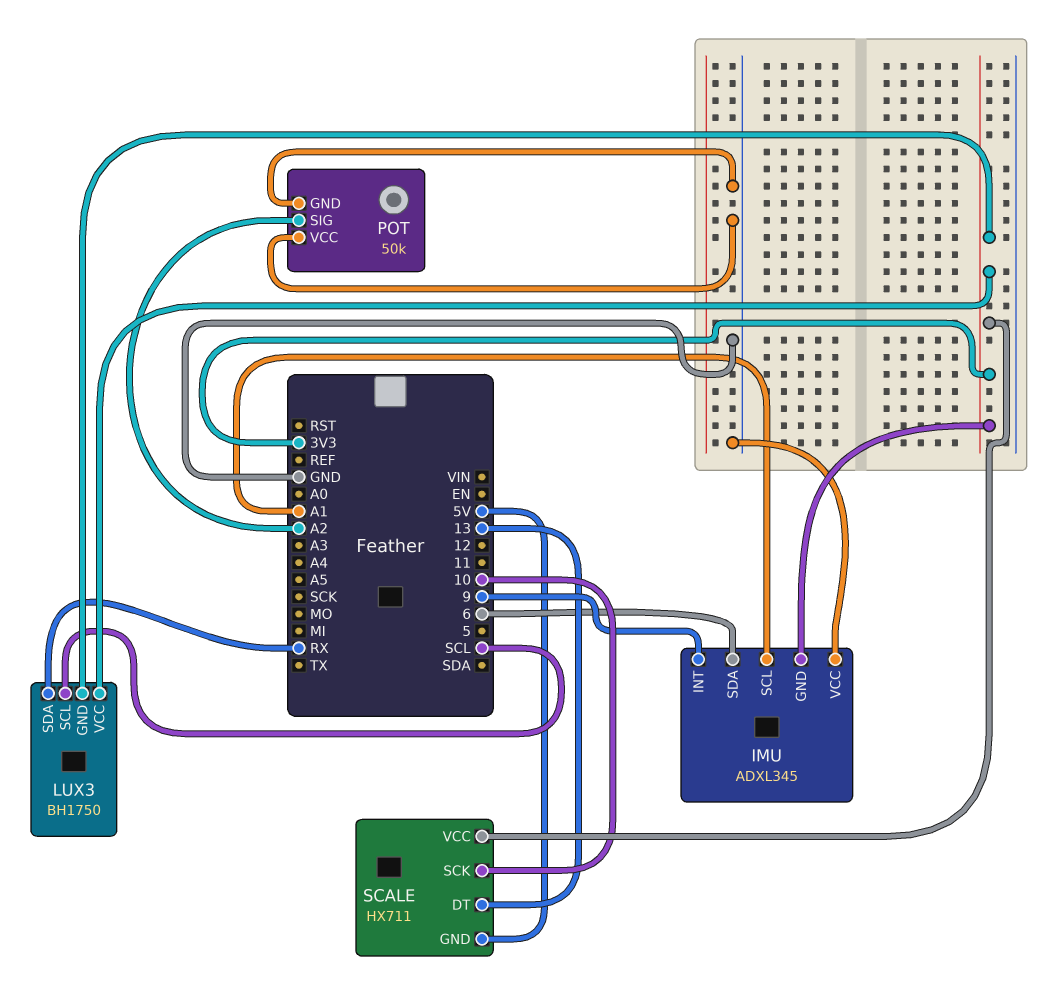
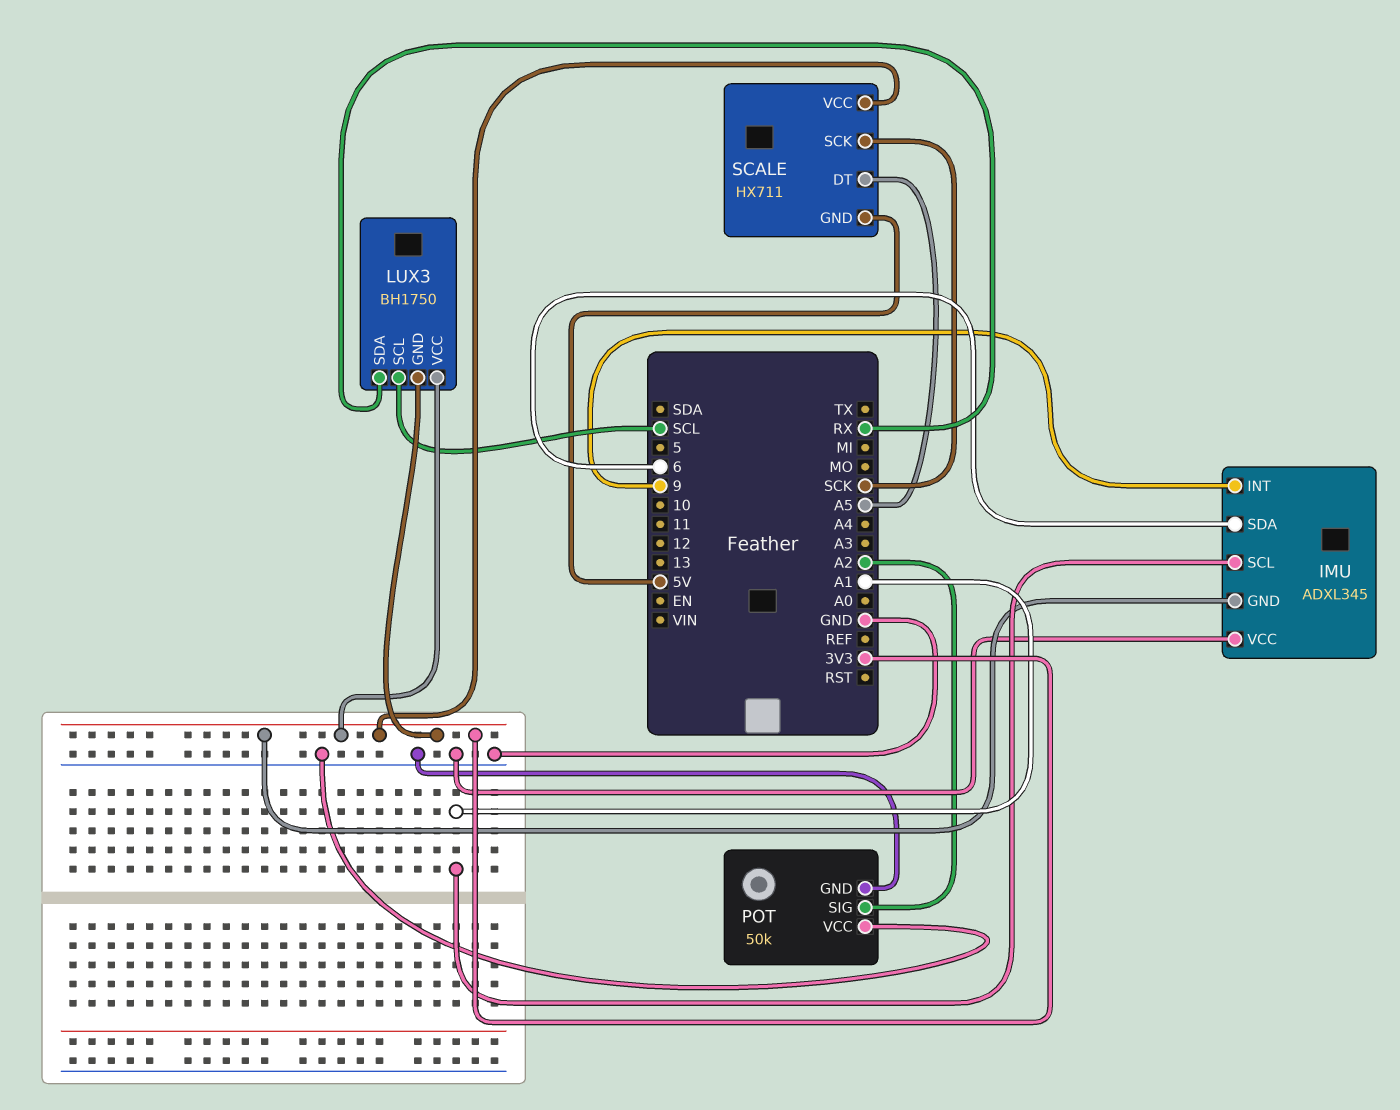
SCALE pin DT: 13 -> A5
SCALE pin SCK: 10 -> SCK

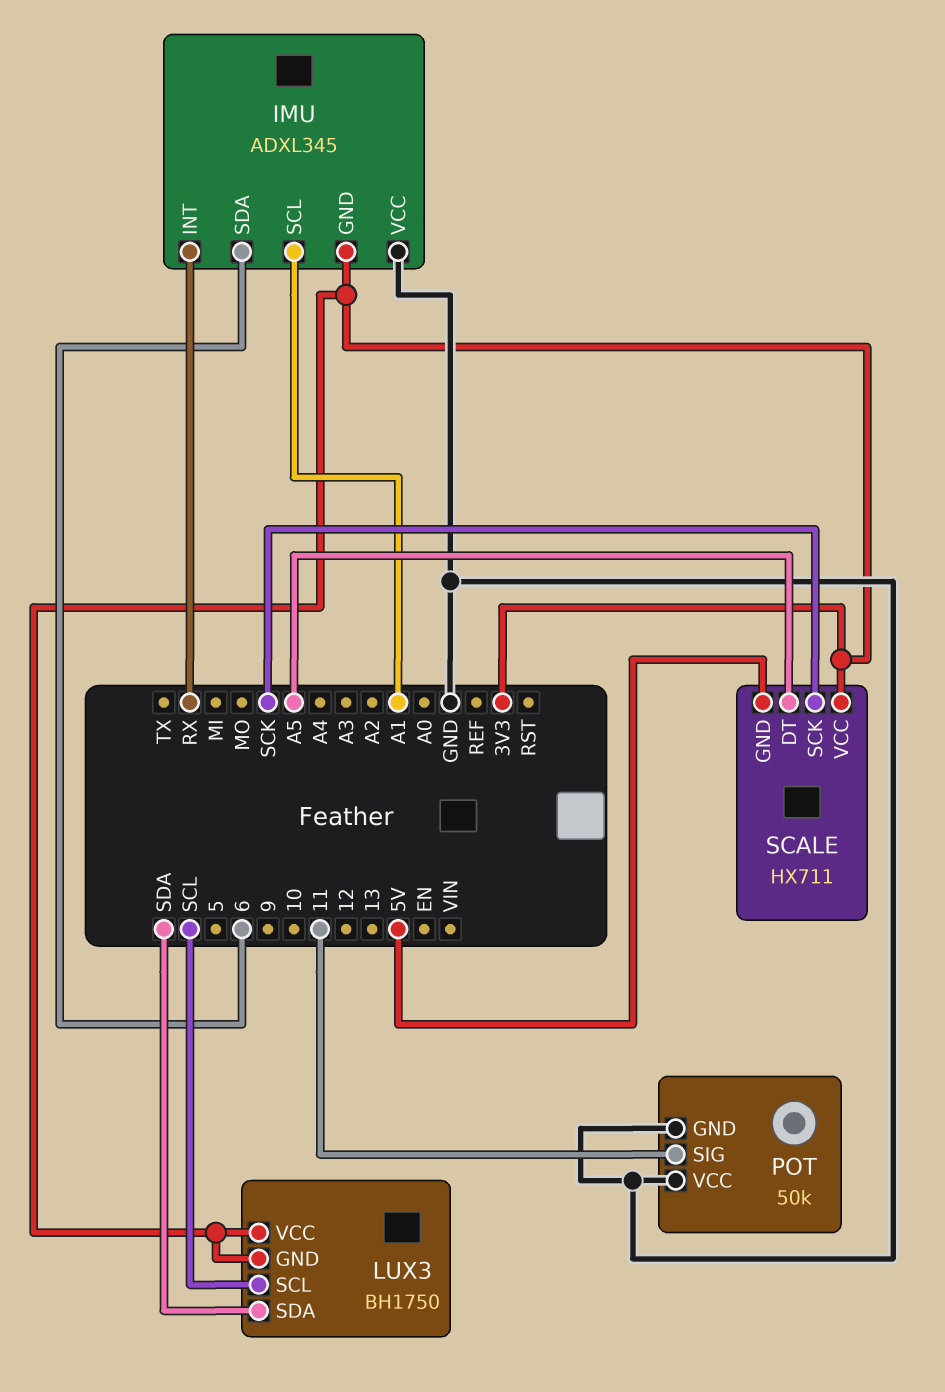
IMU pin INT: 9 -> RX
LUX3 pin SDA: RX -> SDA
POT pin SIG: A2 -> 11

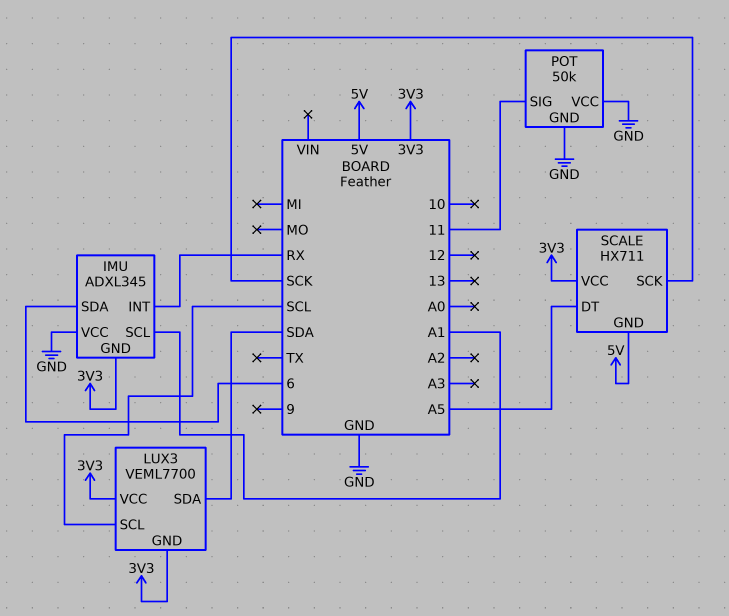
LUX3: BH1750 -> VEML7700

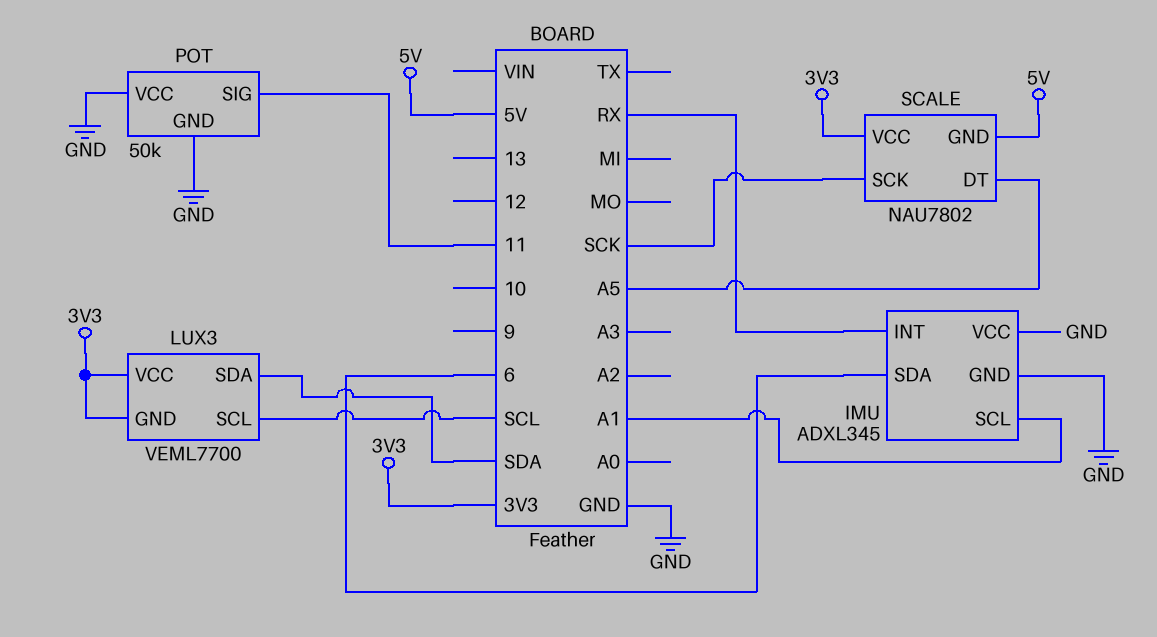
IMU pin GND: 3V3 -> GND
SCALE: HX711 -> NAU7802

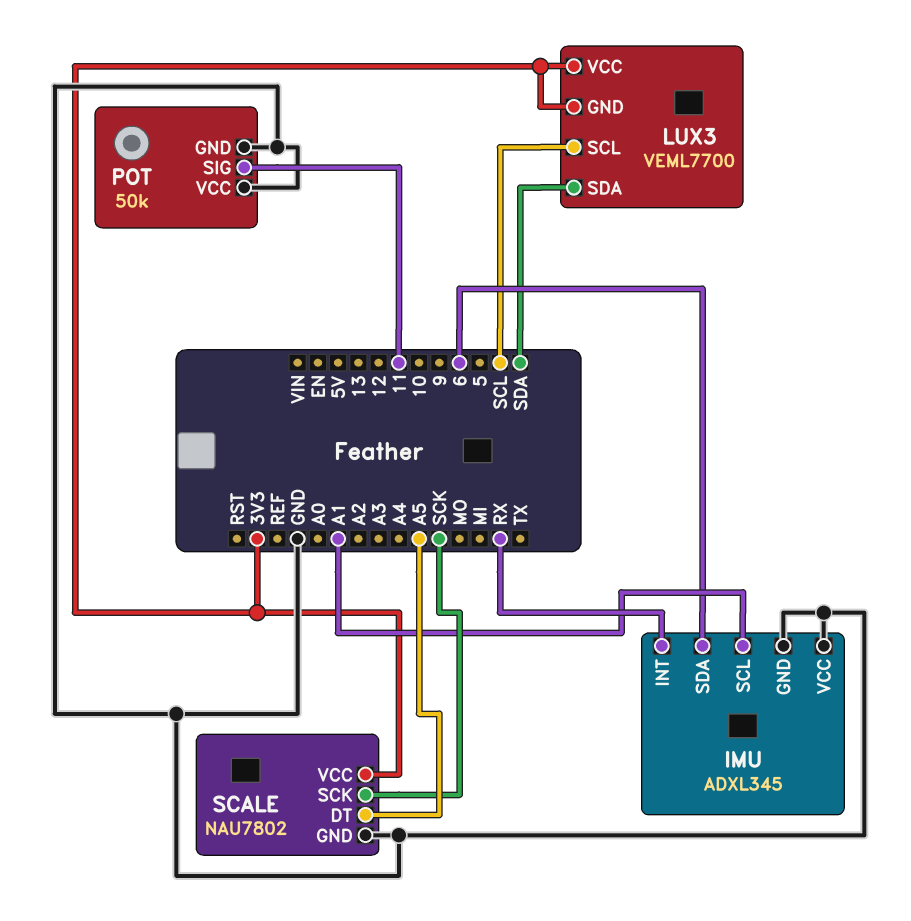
SCALE pin GND: 5V -> GND

